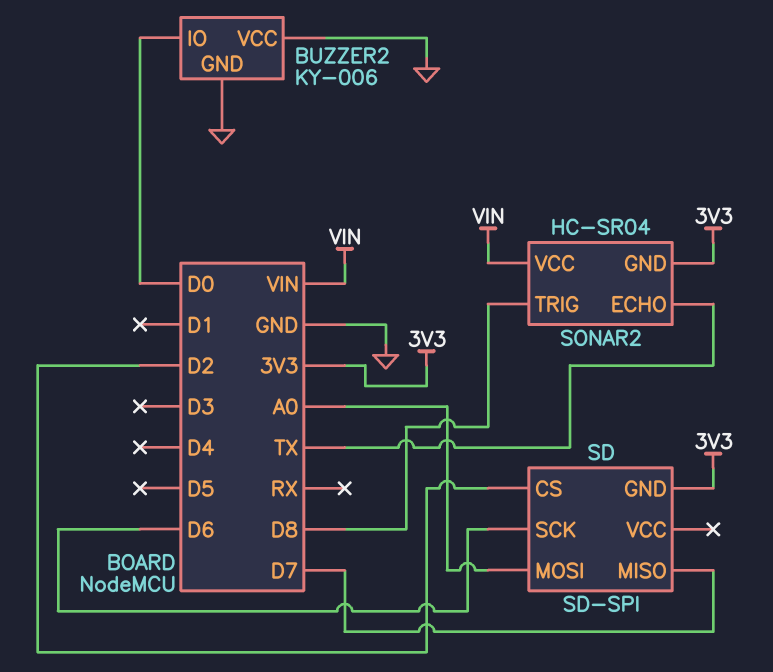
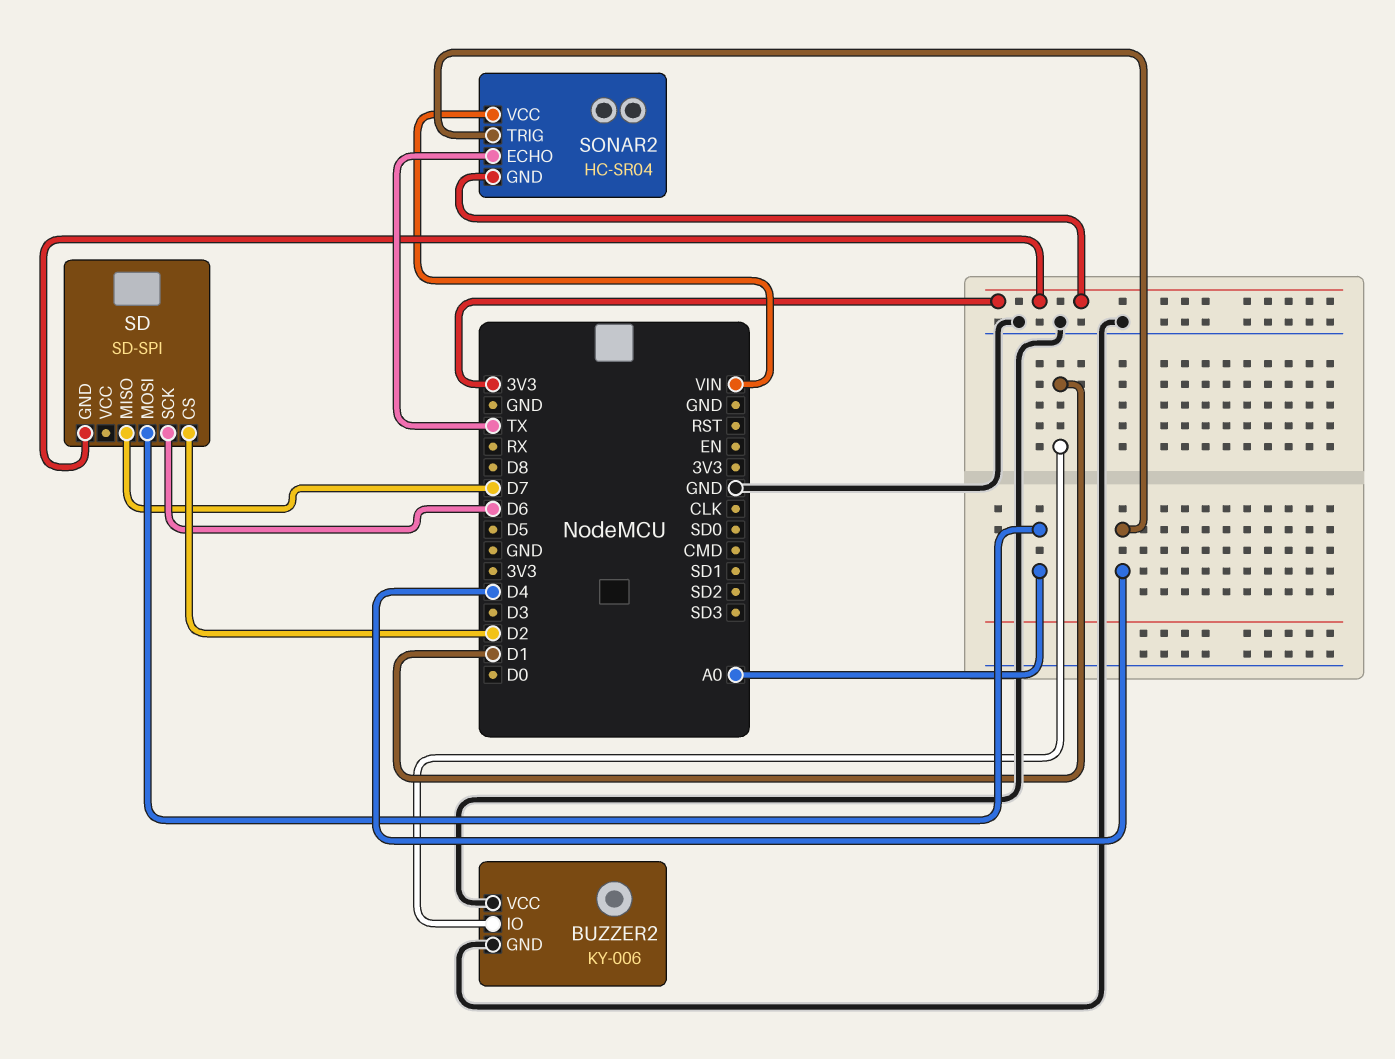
BUZZER2 pin IO: D0 -> D1
SONAR2 pin TRIG: D8 -> D4

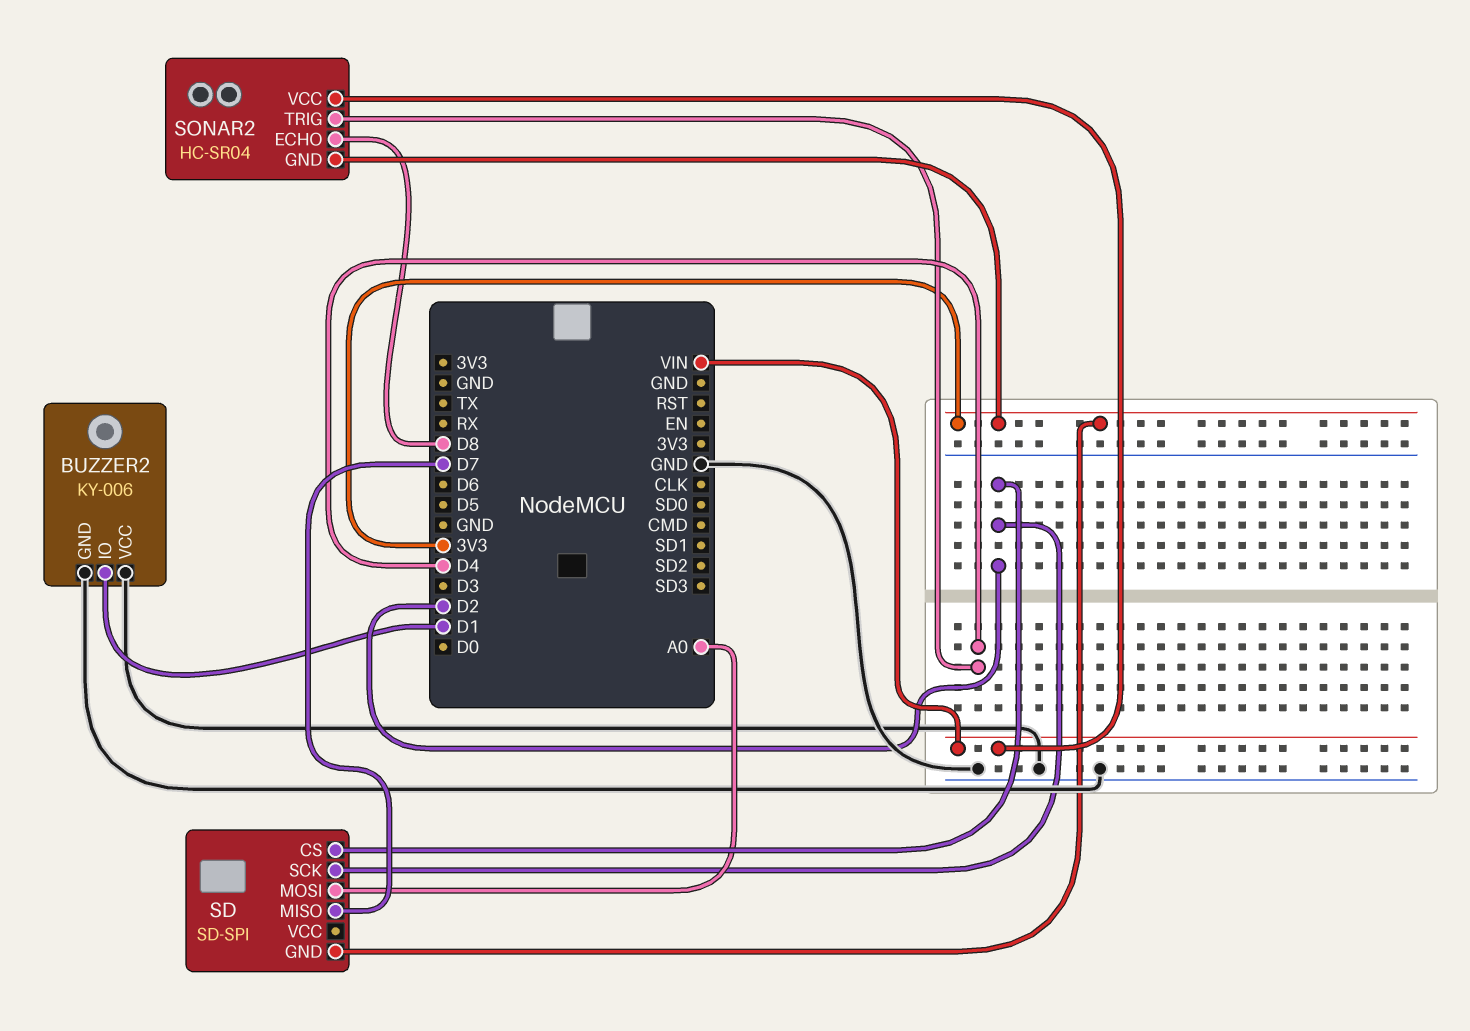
SD pin SCK: D6 -> D2
SONAR2 pin ECHO: TX -> D8

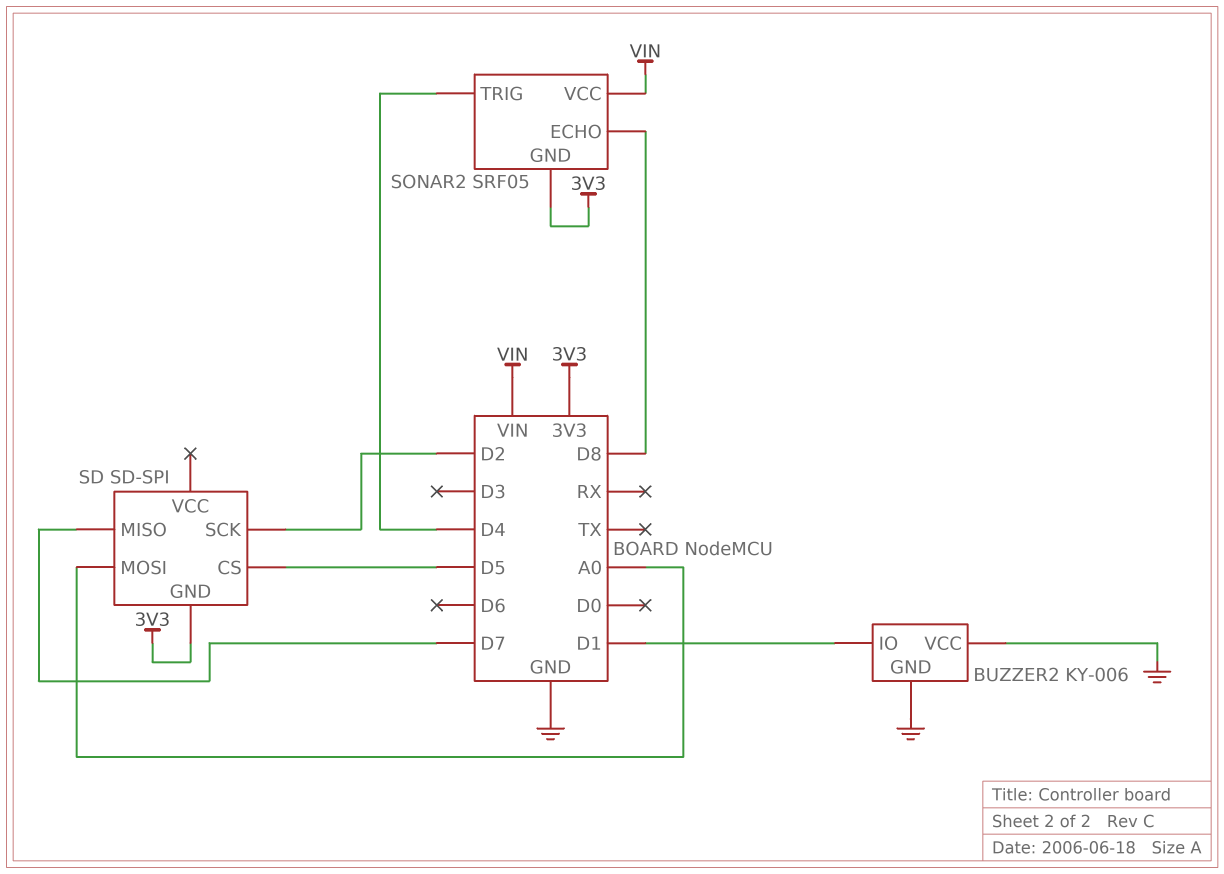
SD pin CS: D2 -> D5
SONAR2: HC-SR04 -> SRF05

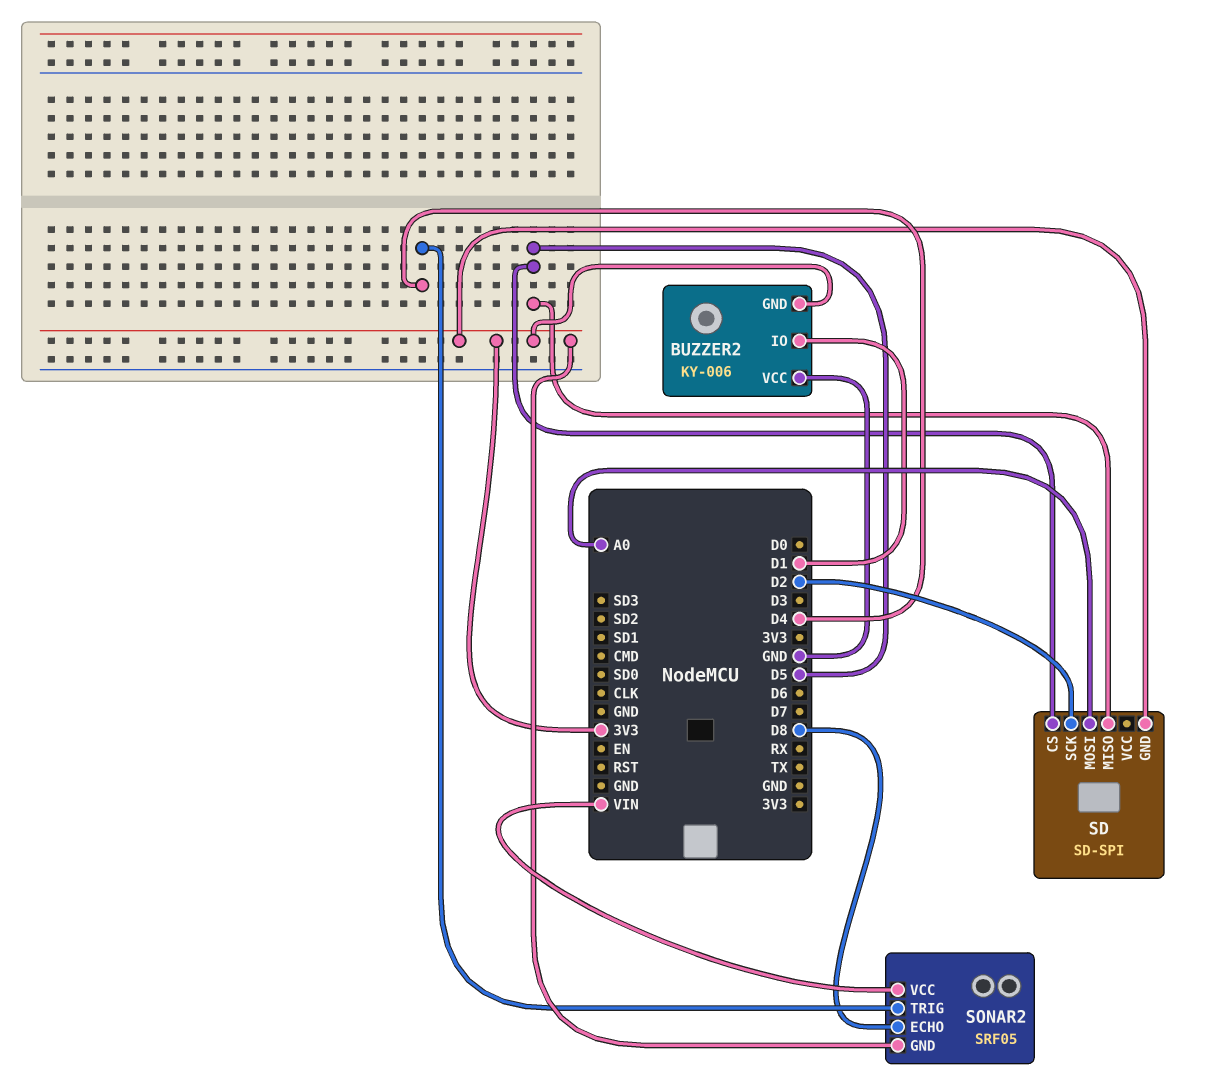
BUZZER2 pin GND: GND -> 3V3
SD pin MISO: D7 -> D5

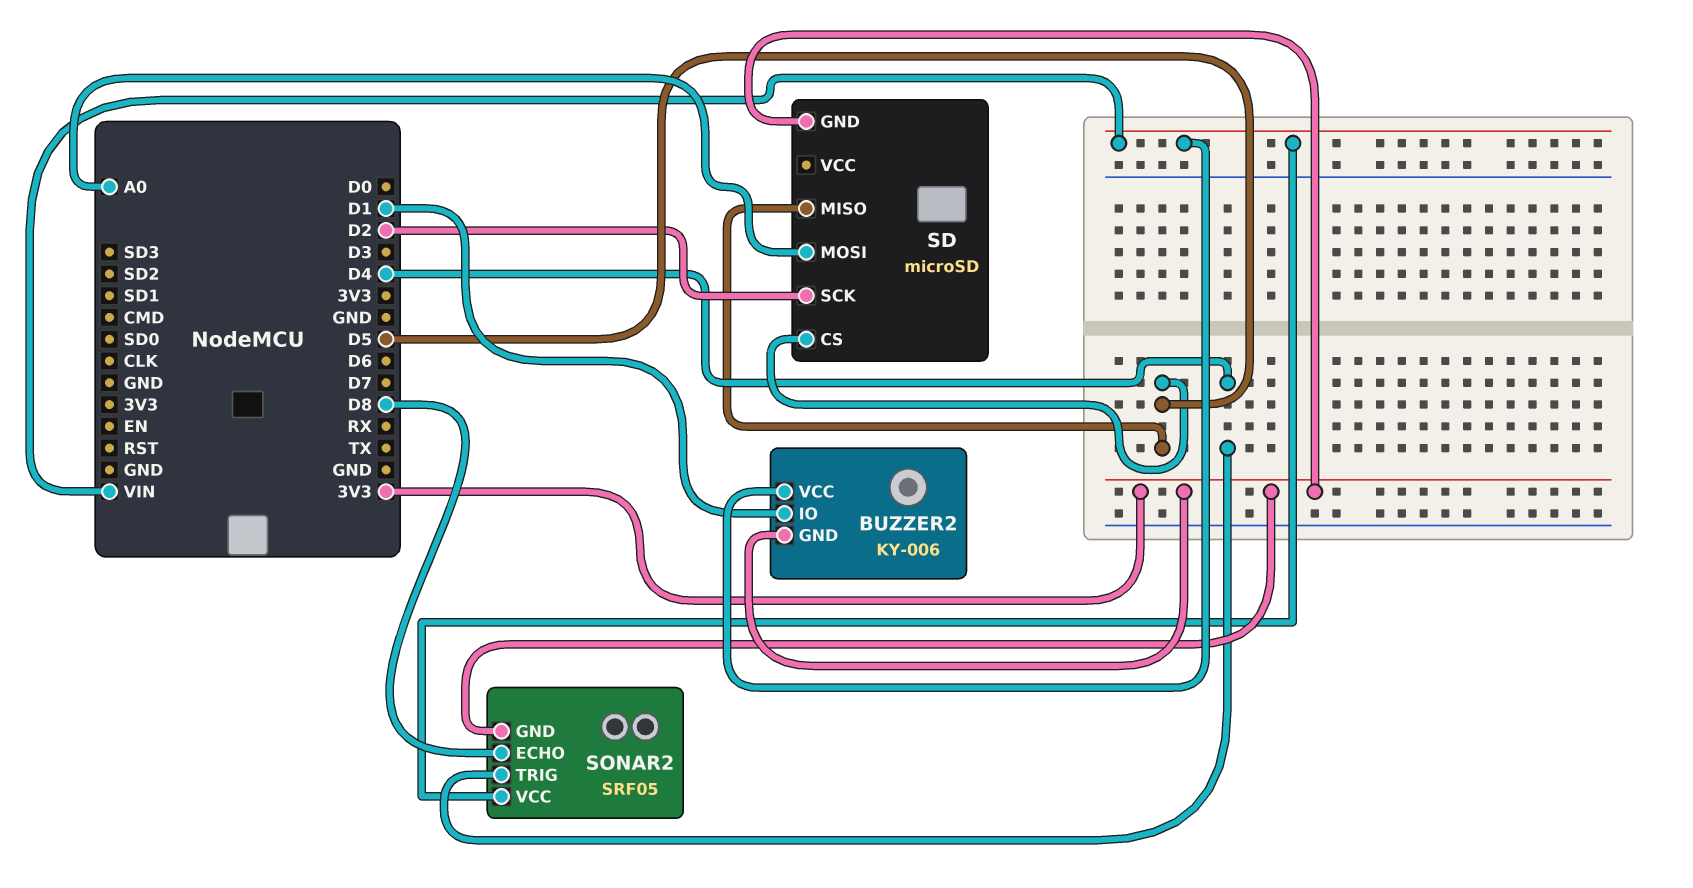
BUZZER2 pin VCC: GND -> VIN
SD: SD-SPI -> microSD

